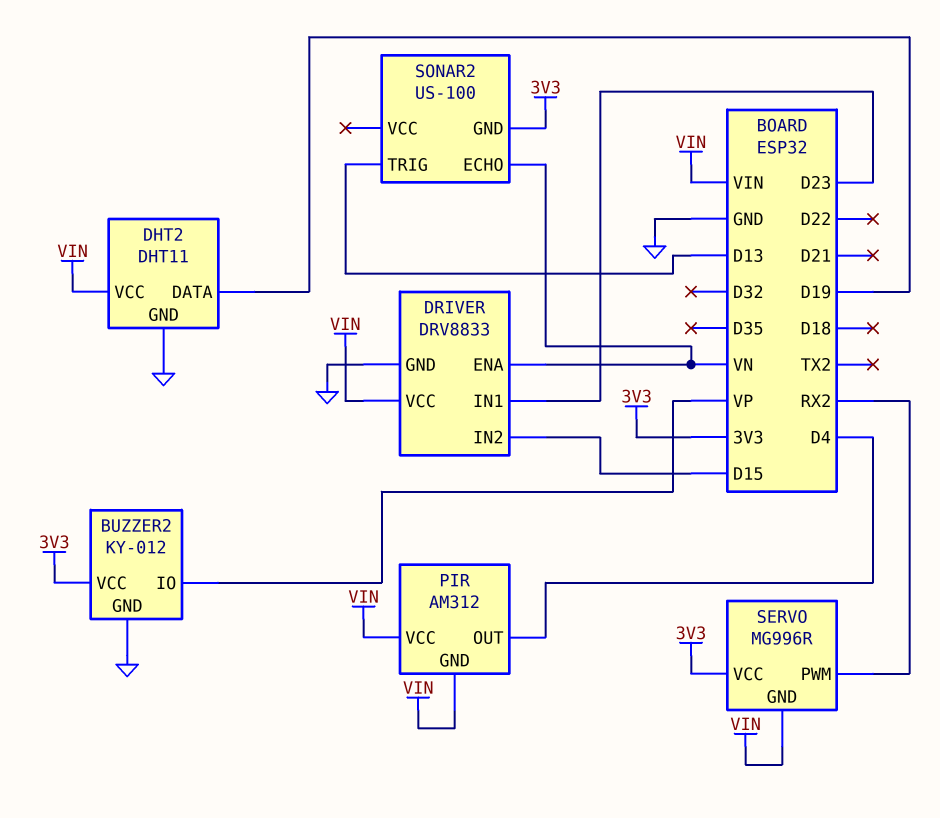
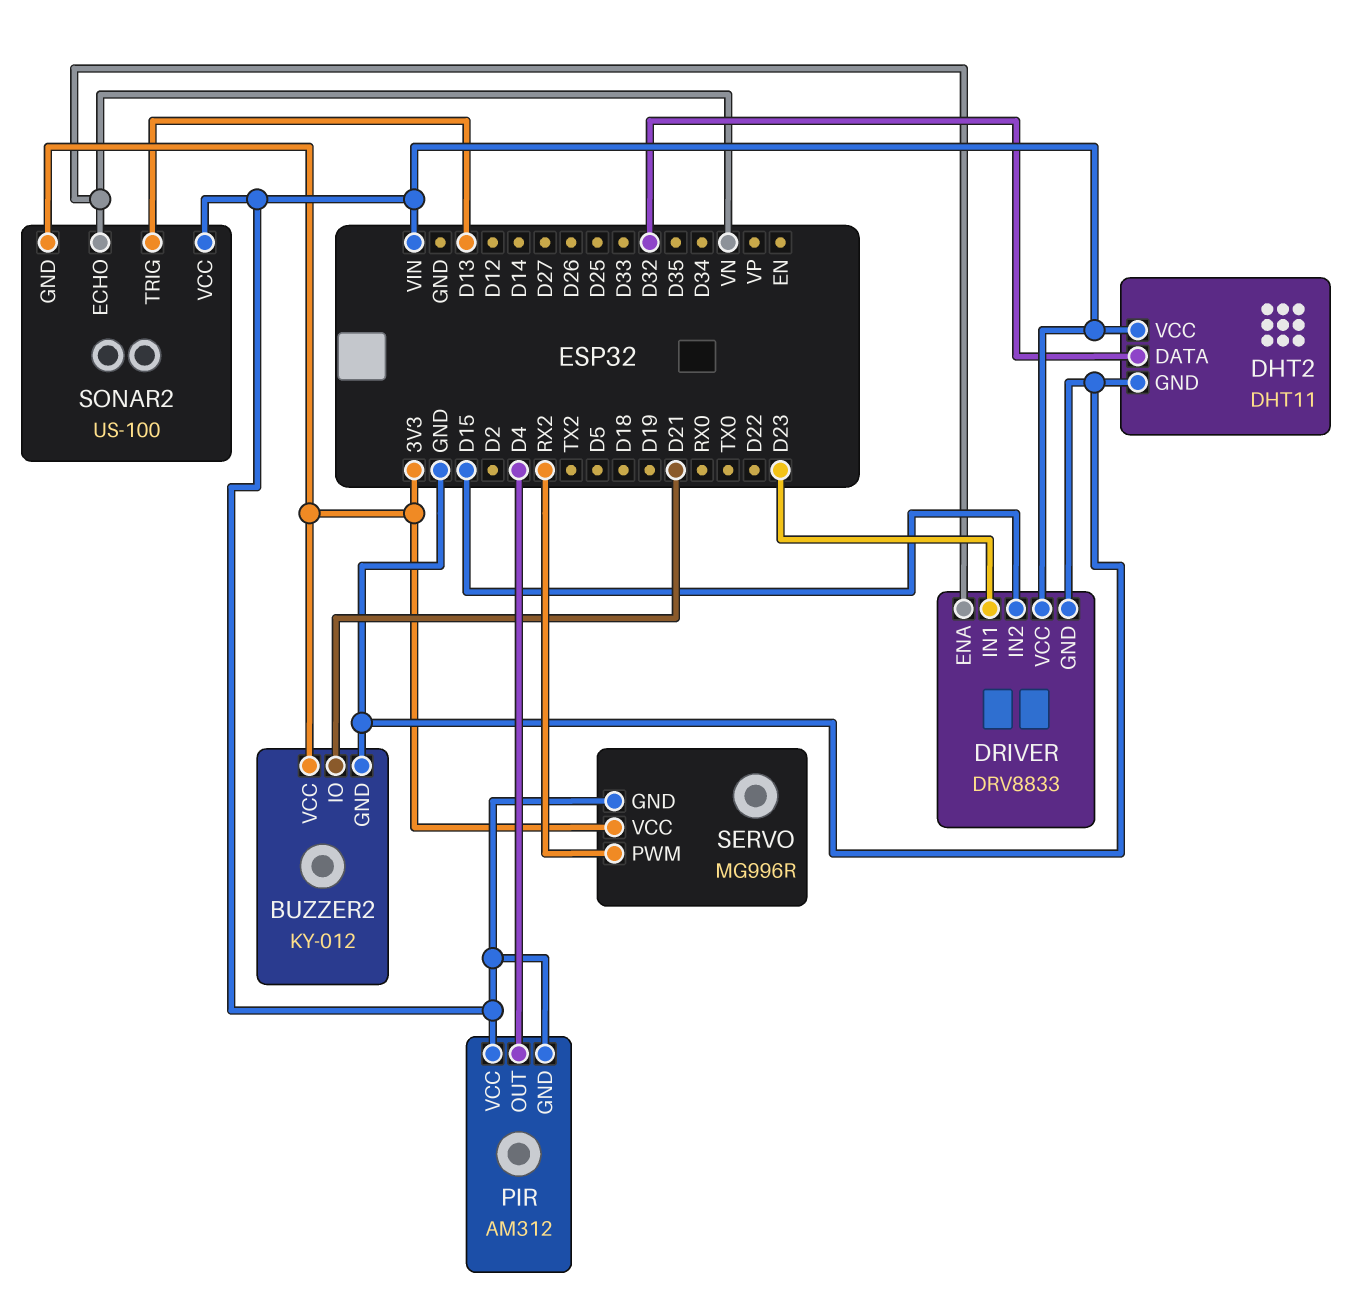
BUZZER2 pin IO: VP -> D21
DHT2 pin DATA: D19 -> D32
SONAR2 pin VCC: none -> VIN

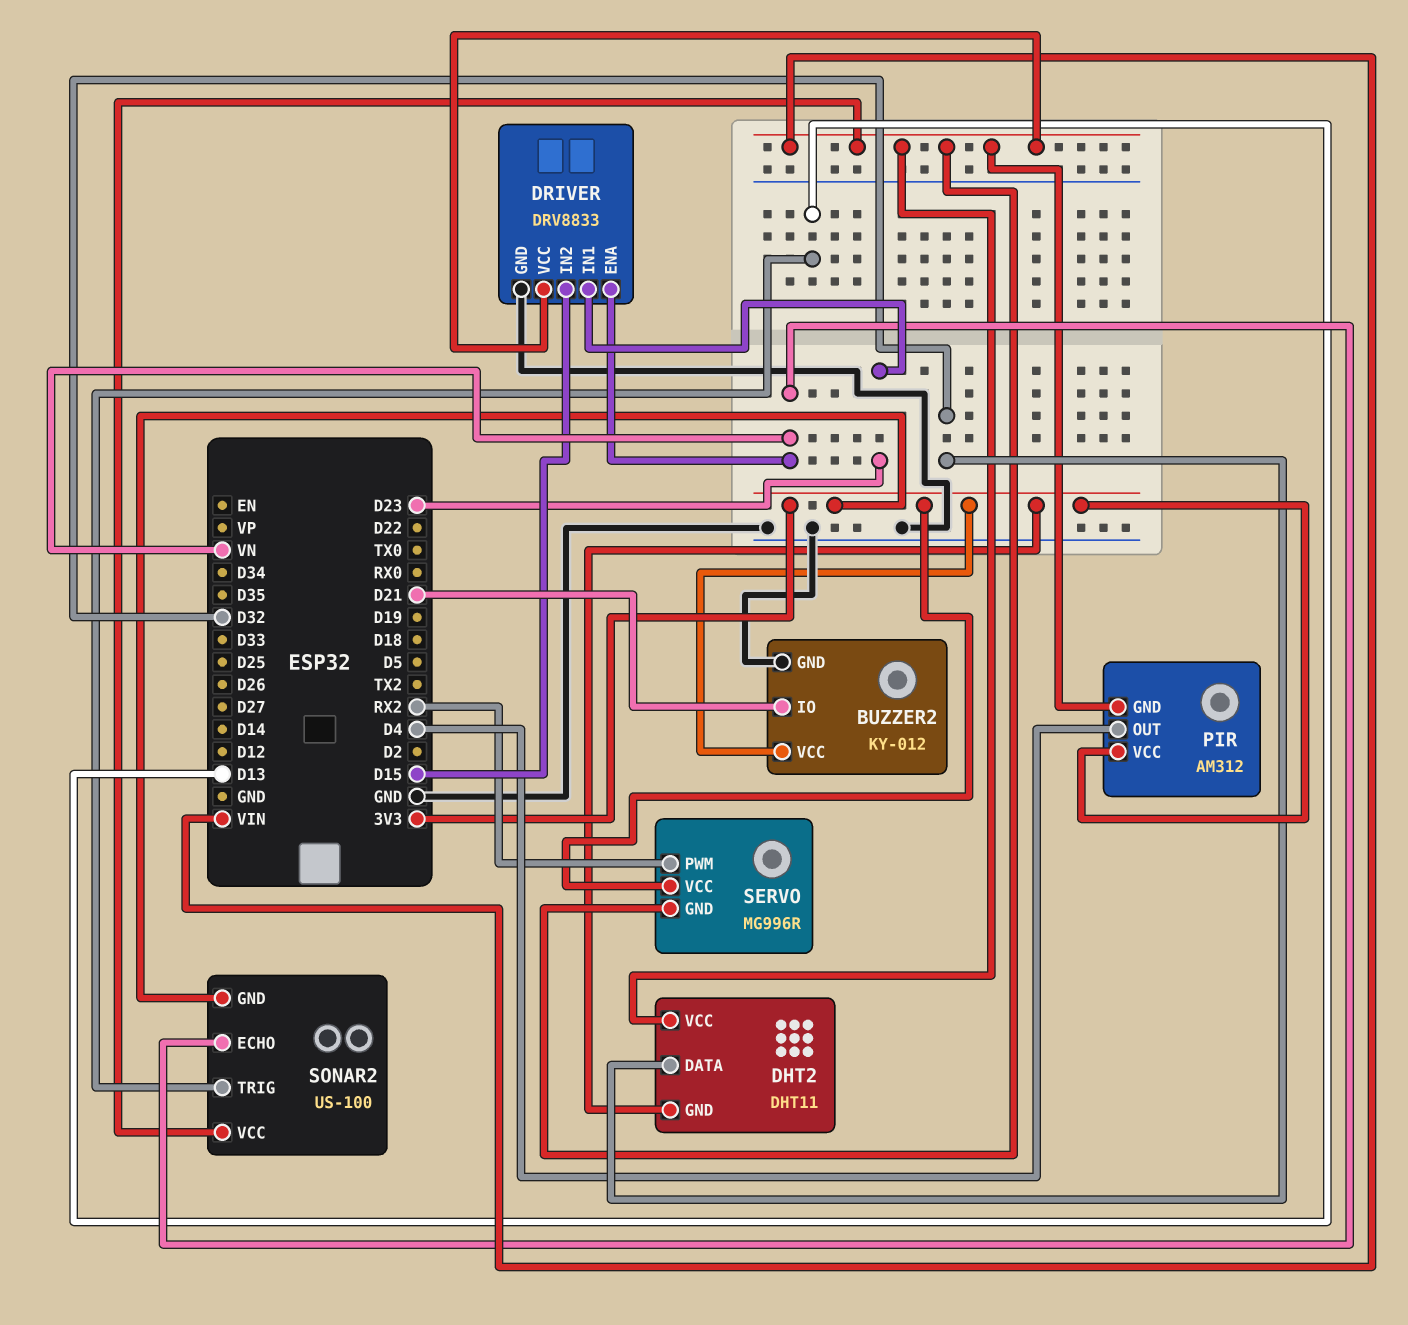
DHT2 pin GND: GND -> 3V3
PIR pin VCC: VIN -> 3V3

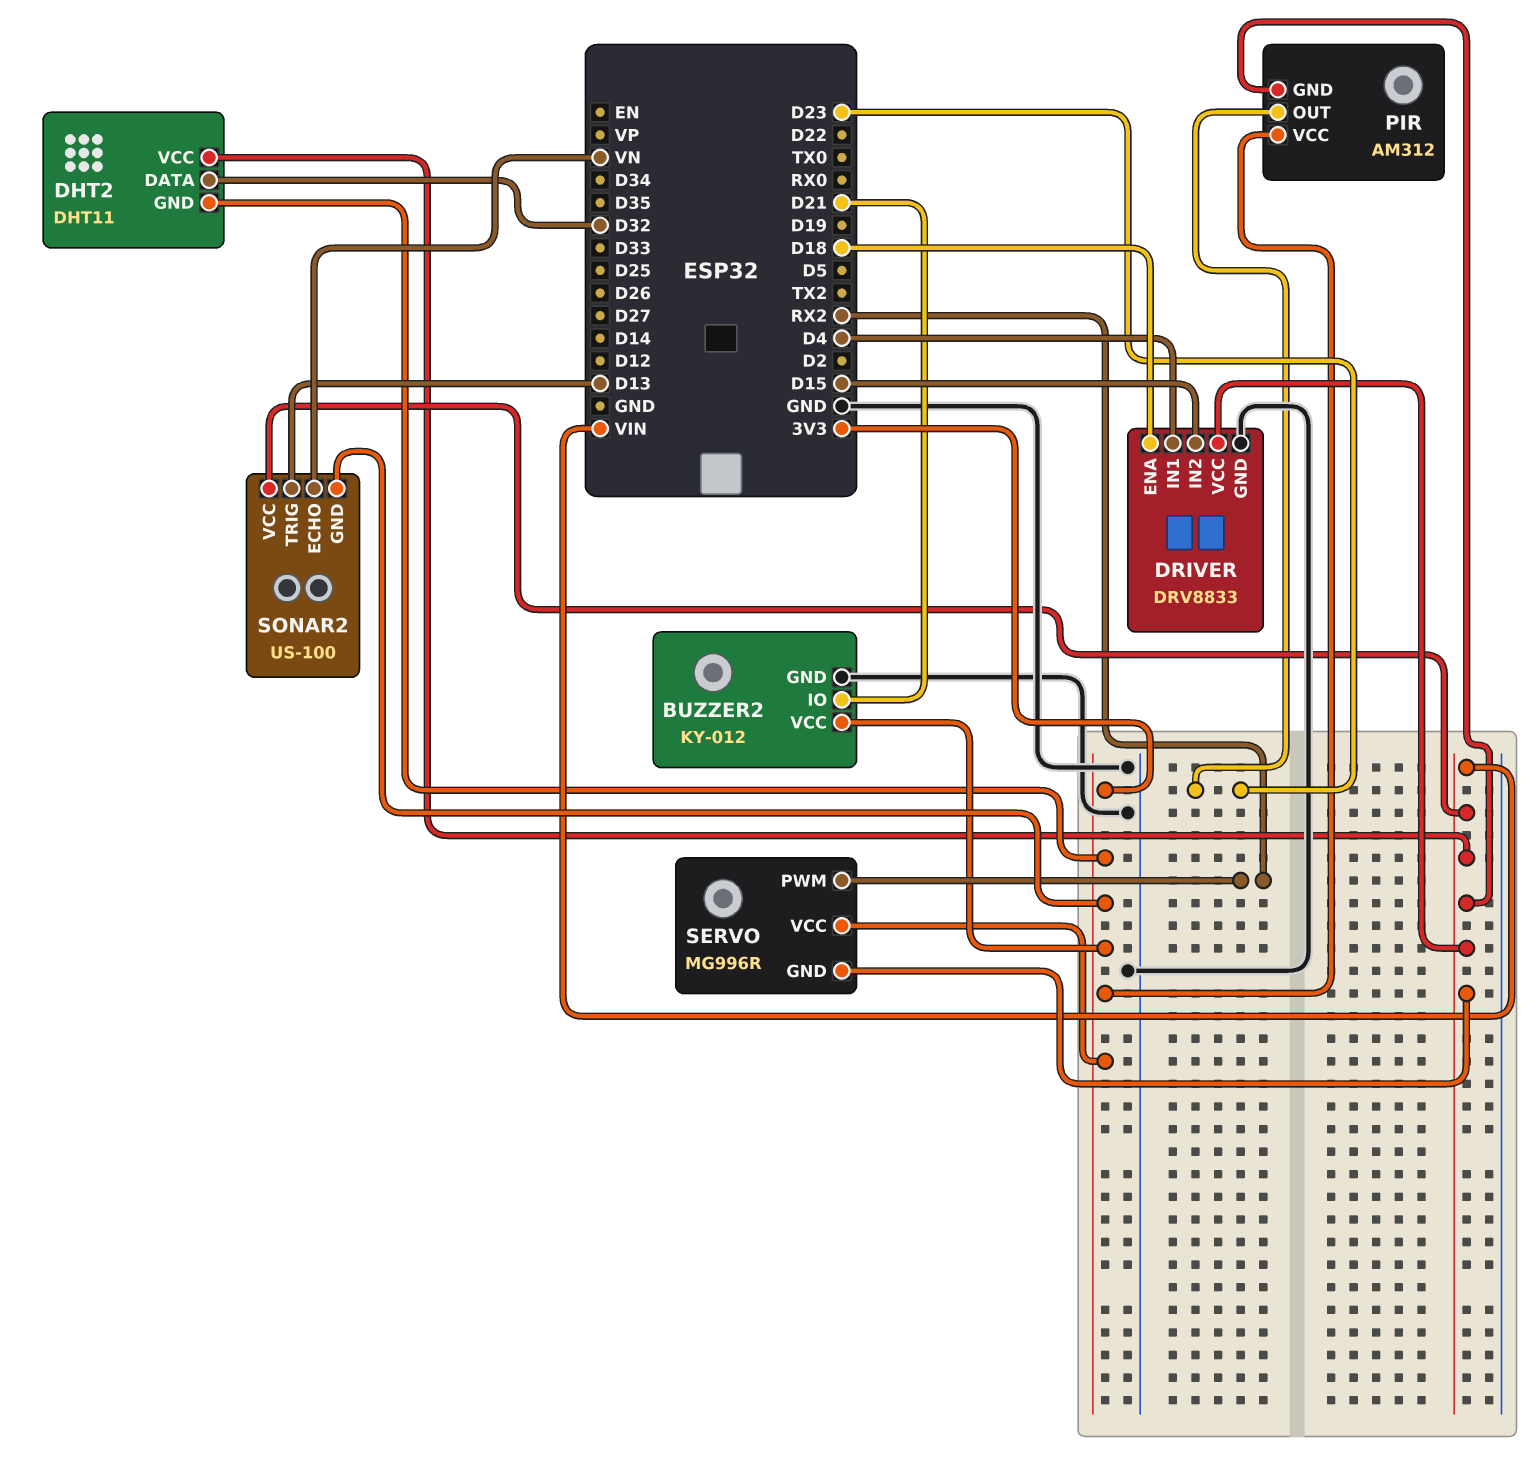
DRIVER pin ENA: VN -> D18
DRIVER pin IN1: D23 -> D4
PIR pin OUT: D4 -> D23

